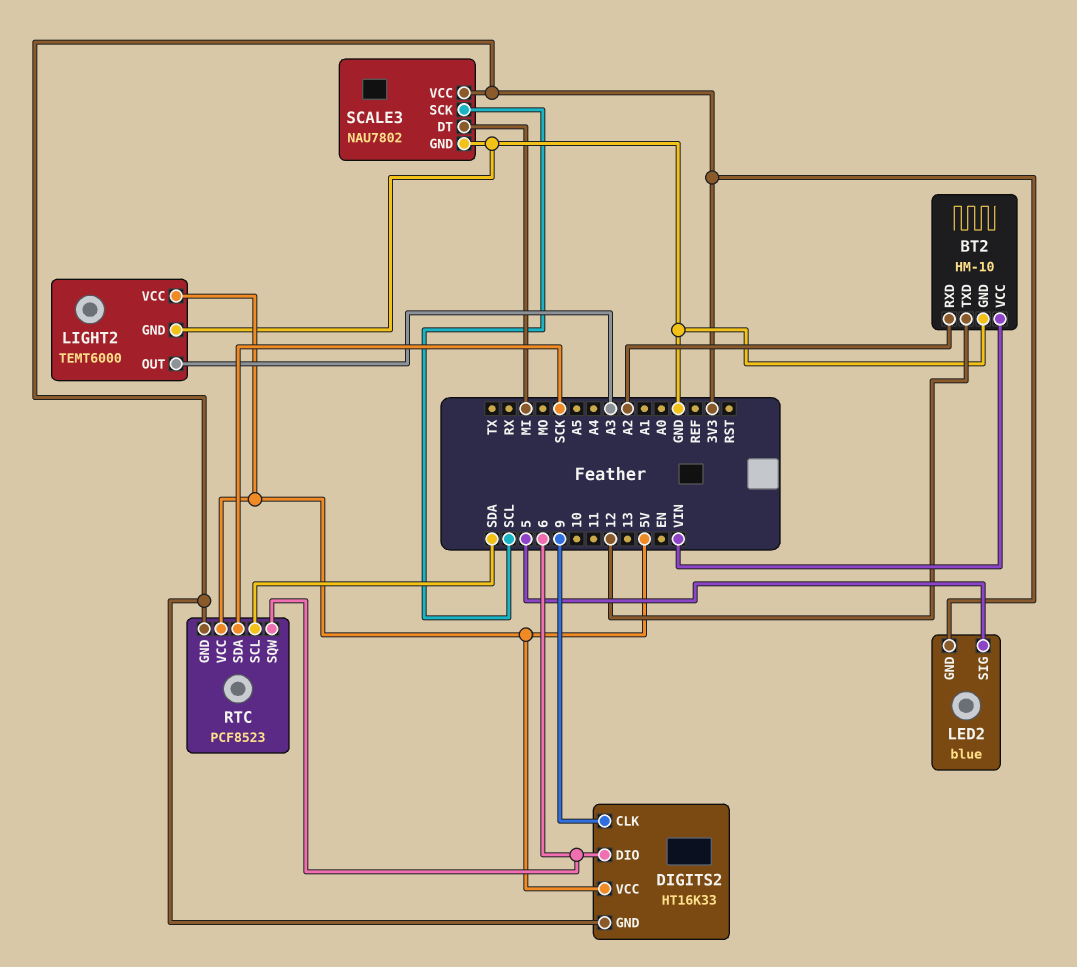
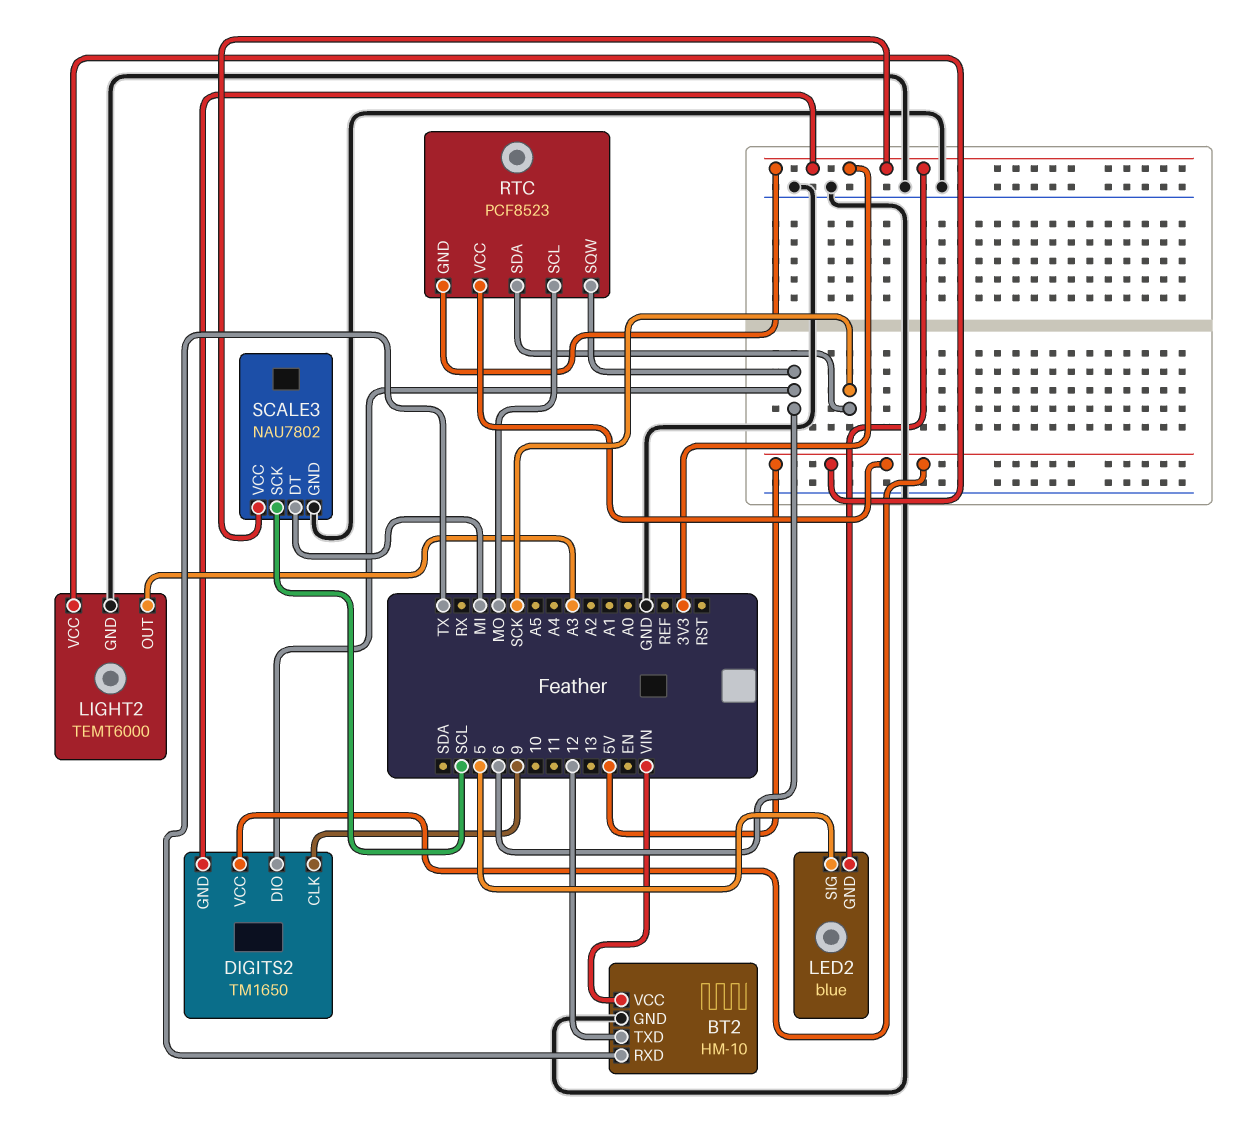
BT2 pin RXD: A2 -> TX
DIGITS2: HT16K33 -> TM1650
RTC pin SCL: SDA -> MO

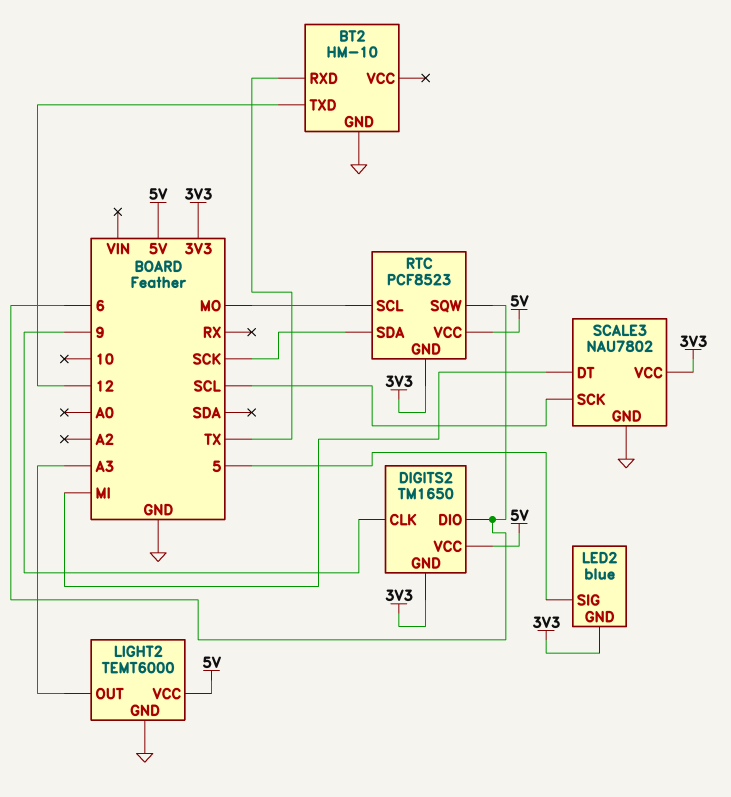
BT2 pin VCC: VIN -> none

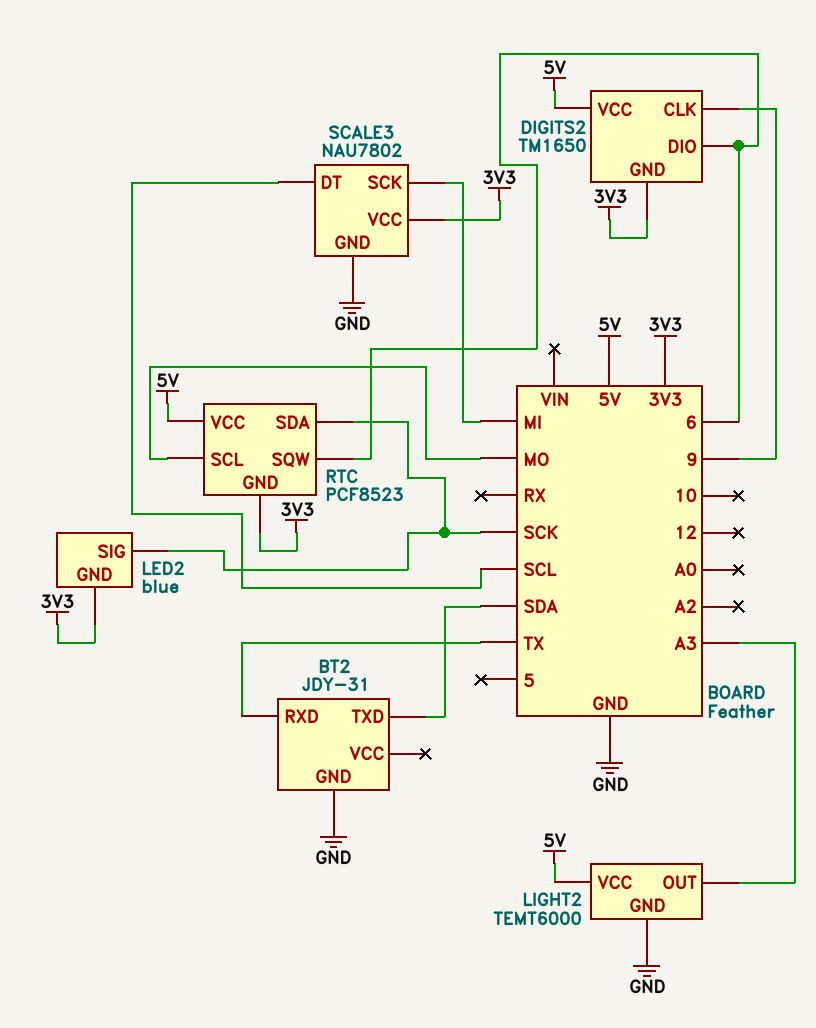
BT2: HM-10 -> JDY-31
BT2 pin TXD: 12 -> SDA
LED2 pin SIG: 5 -> SCK
SCALE3 pin DT: MI -> SCL
SCALE3 pin SCK: SCL -> MI

